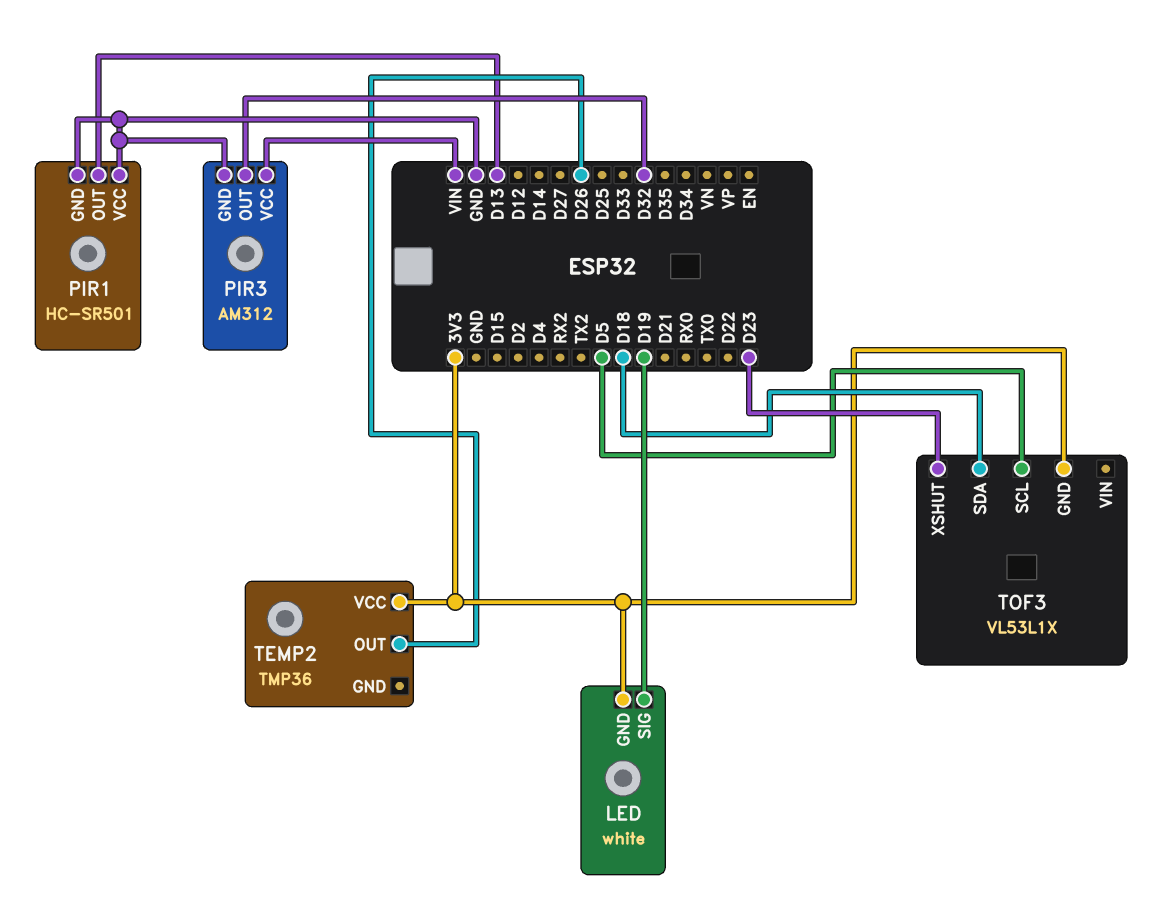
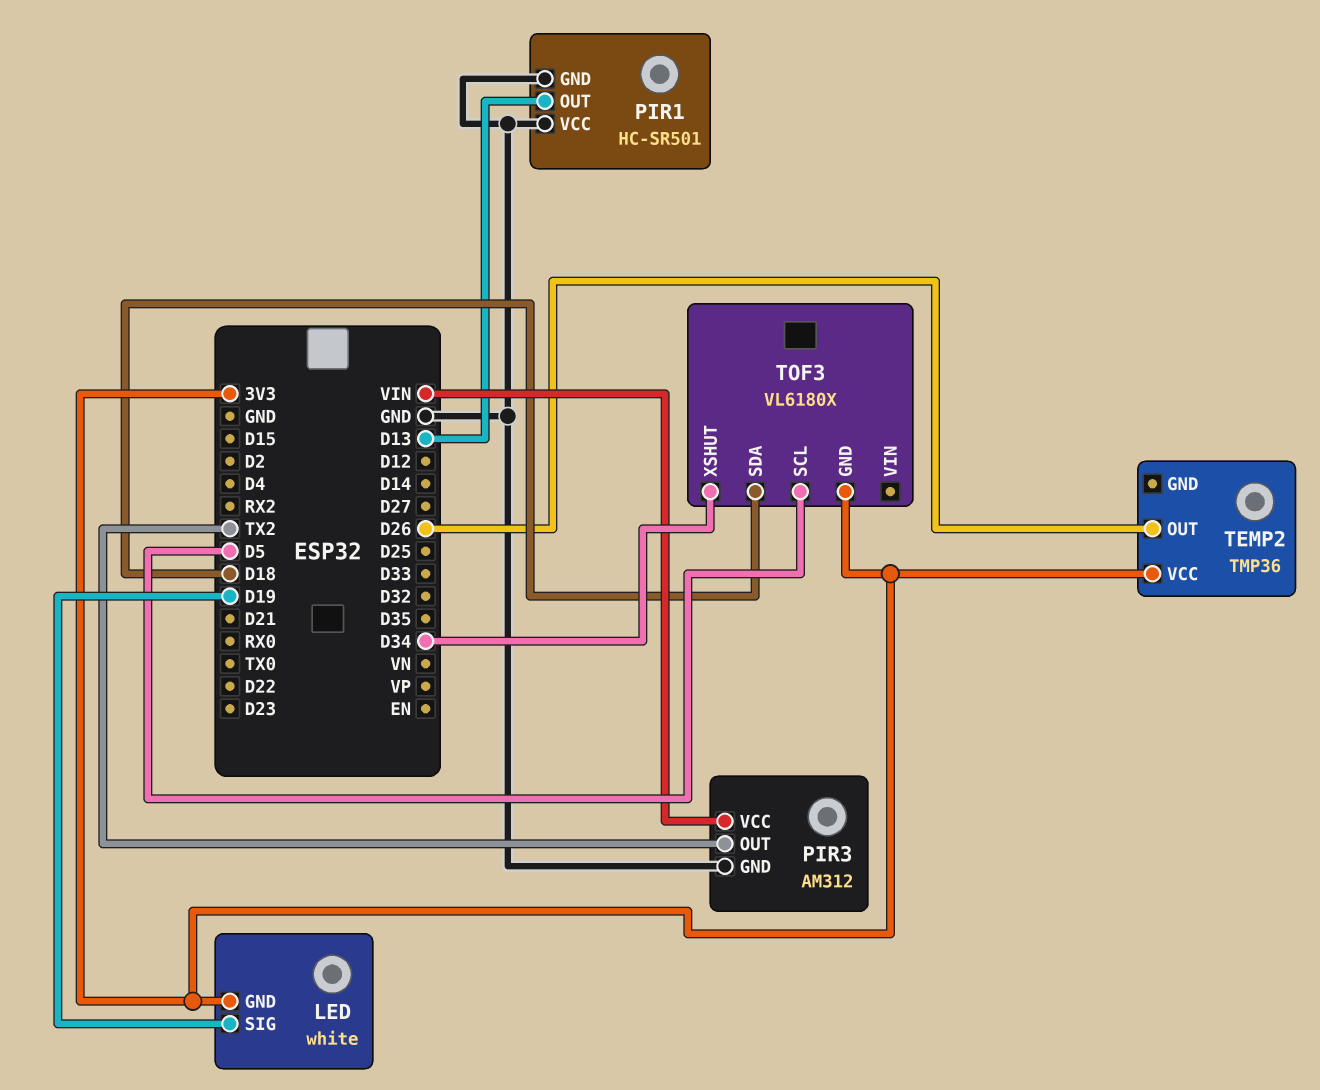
PIR3 pin OUT: D32 -> TX2
TOF3: VL53L1X -> VL6180X
TOF3 pin XSHUT: D23 -> D34

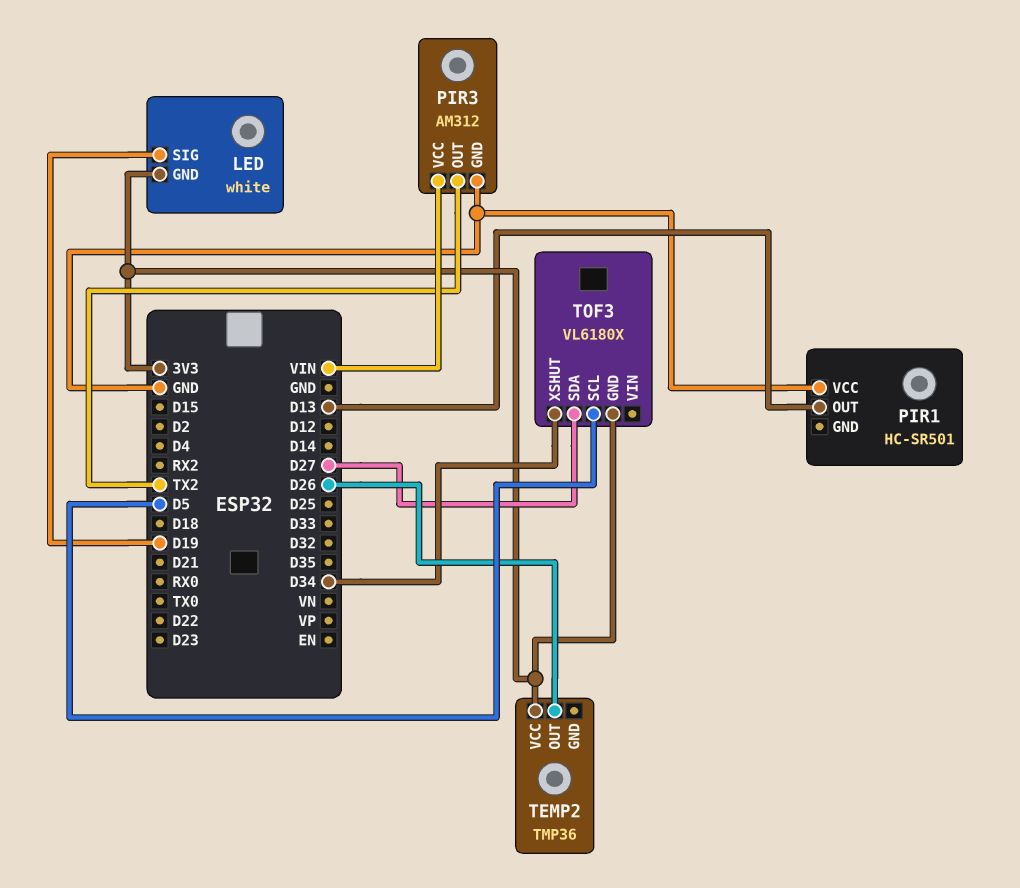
PIR1 pin GND: GND -> none
TOF3 pin SDA: D18 -> D27

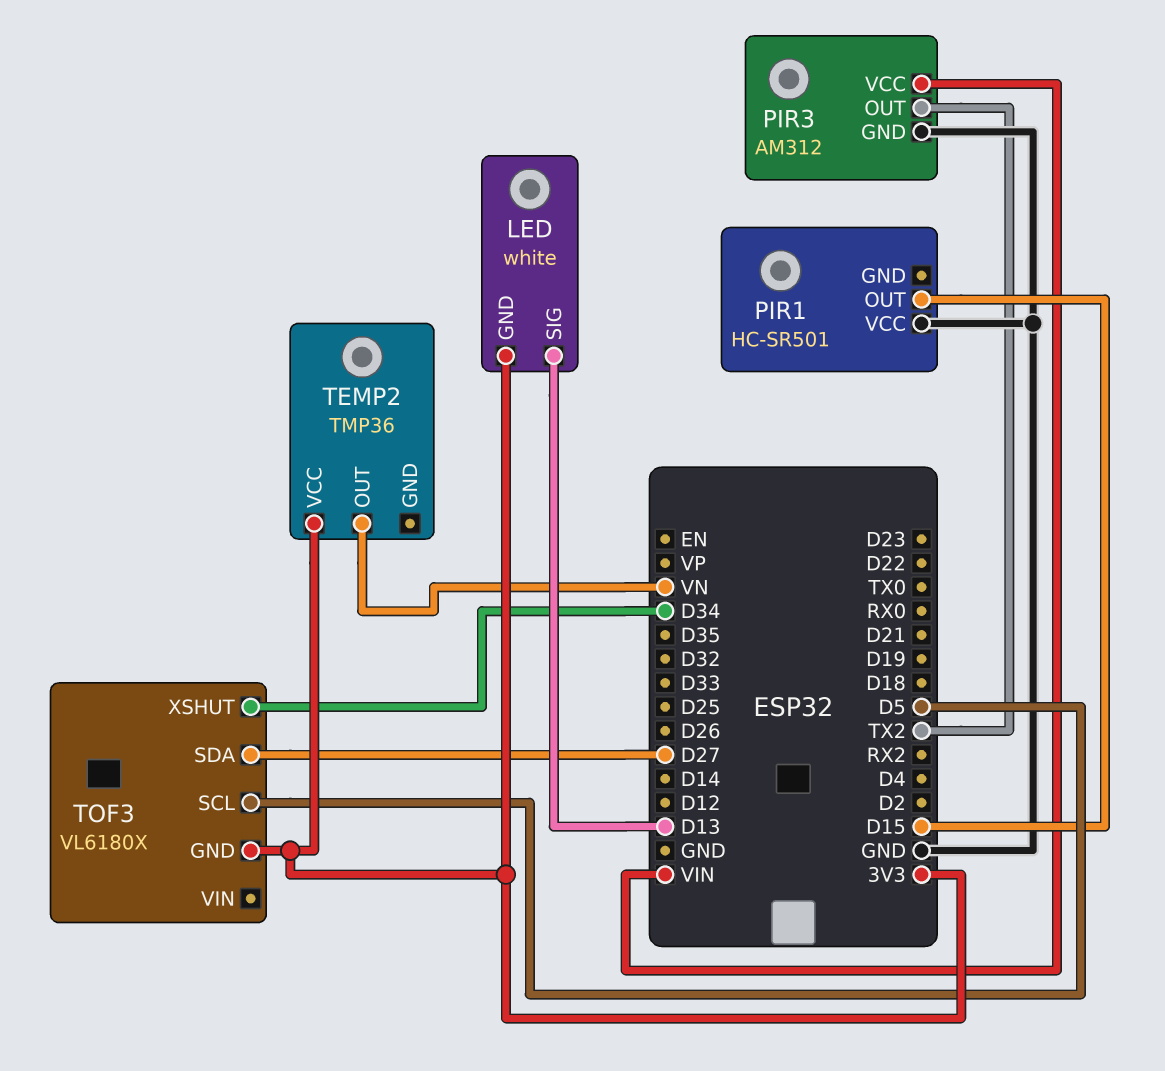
LED pin SIG: D19 -> D13
PIR1 pin OUT: D13 -> D15
TEMP2 pin OUT: D26 -> VN

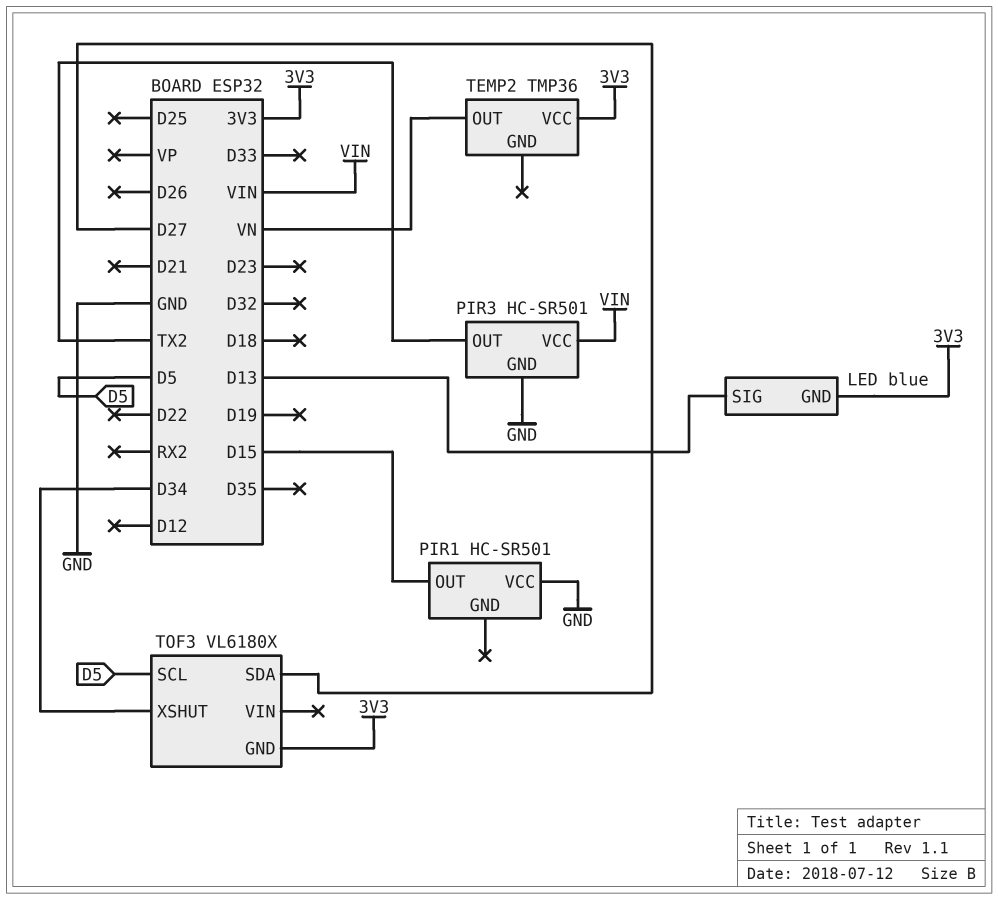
LED: white -> blue
PIR3: AM312 -> HC-SR501

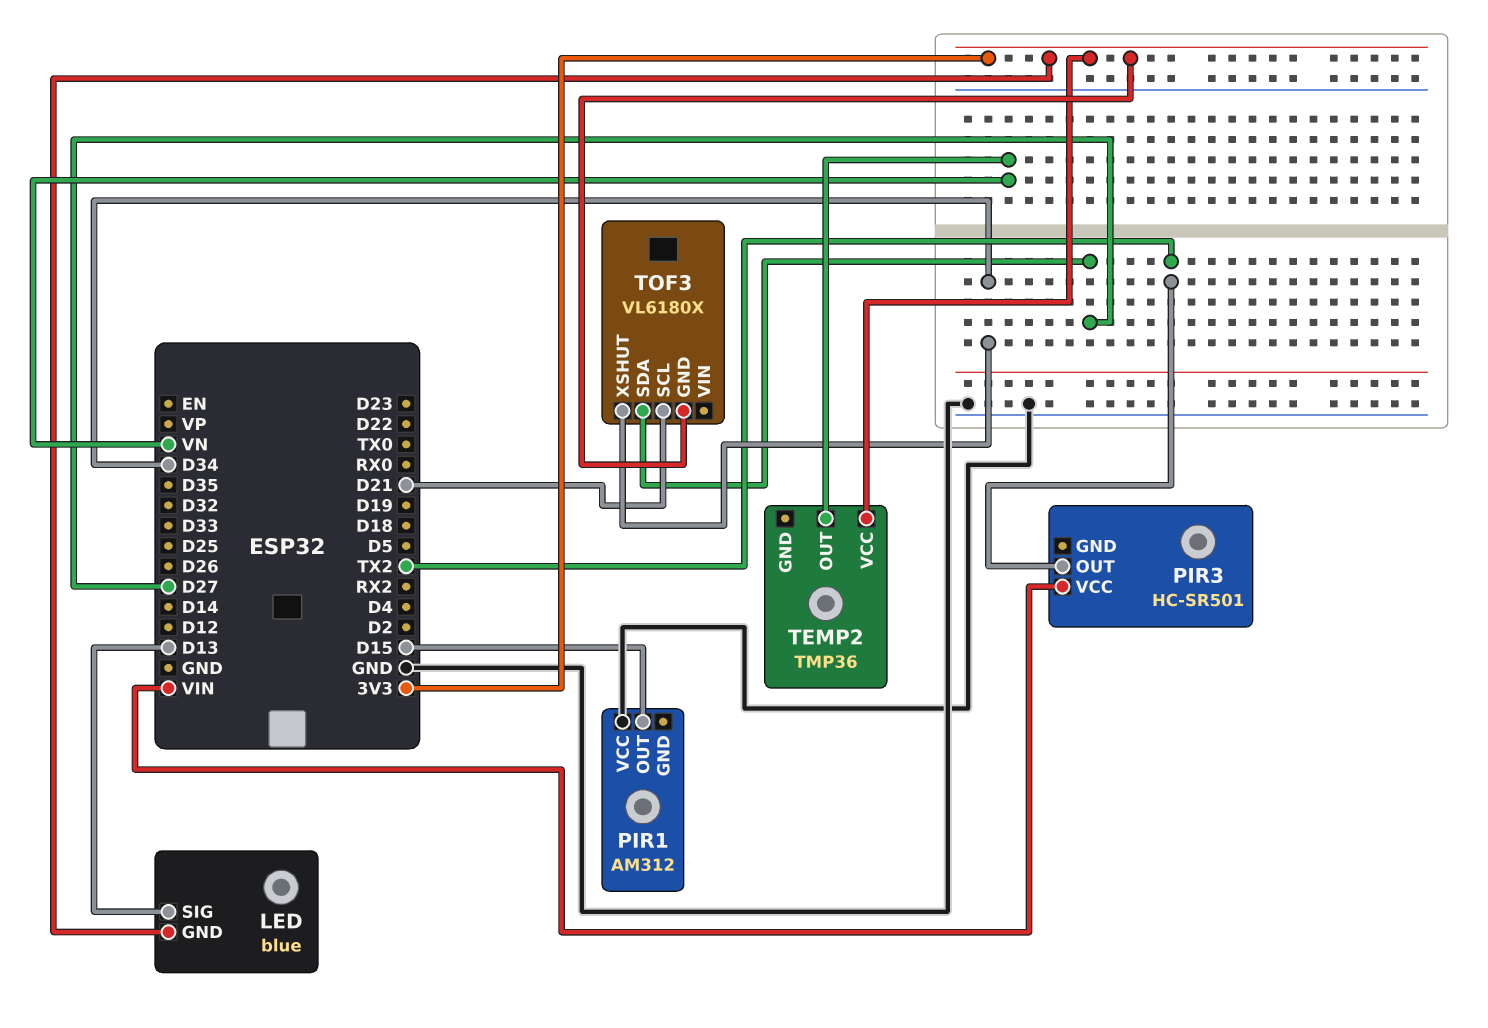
PIR1: HC-SR501 -> AM312
PIR3 pin GND: GND -> none
TOF3 pin SCL: D5 -> D21

